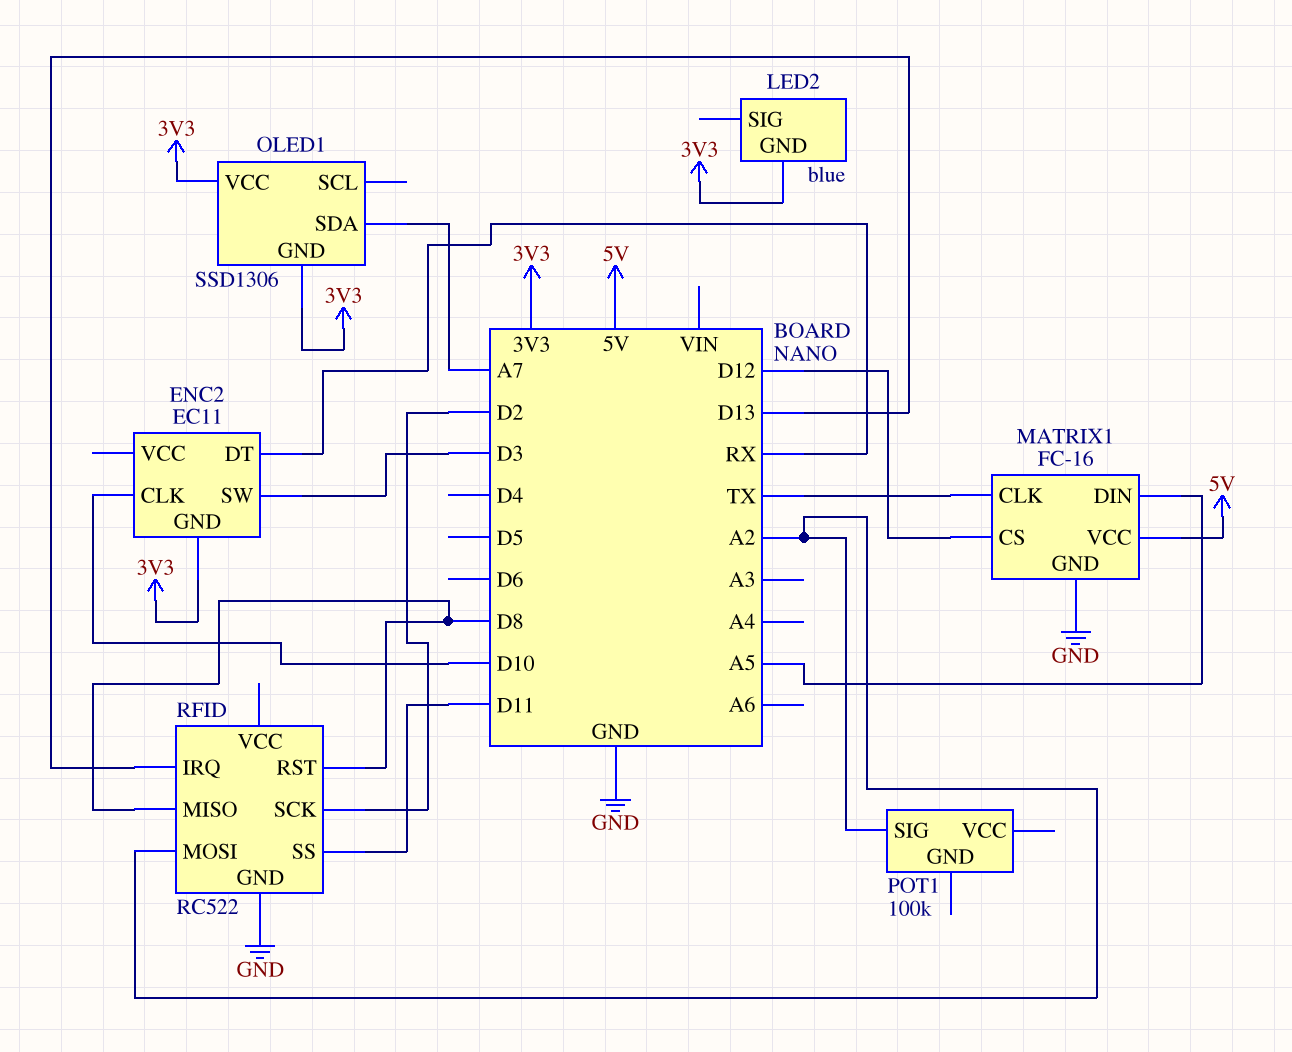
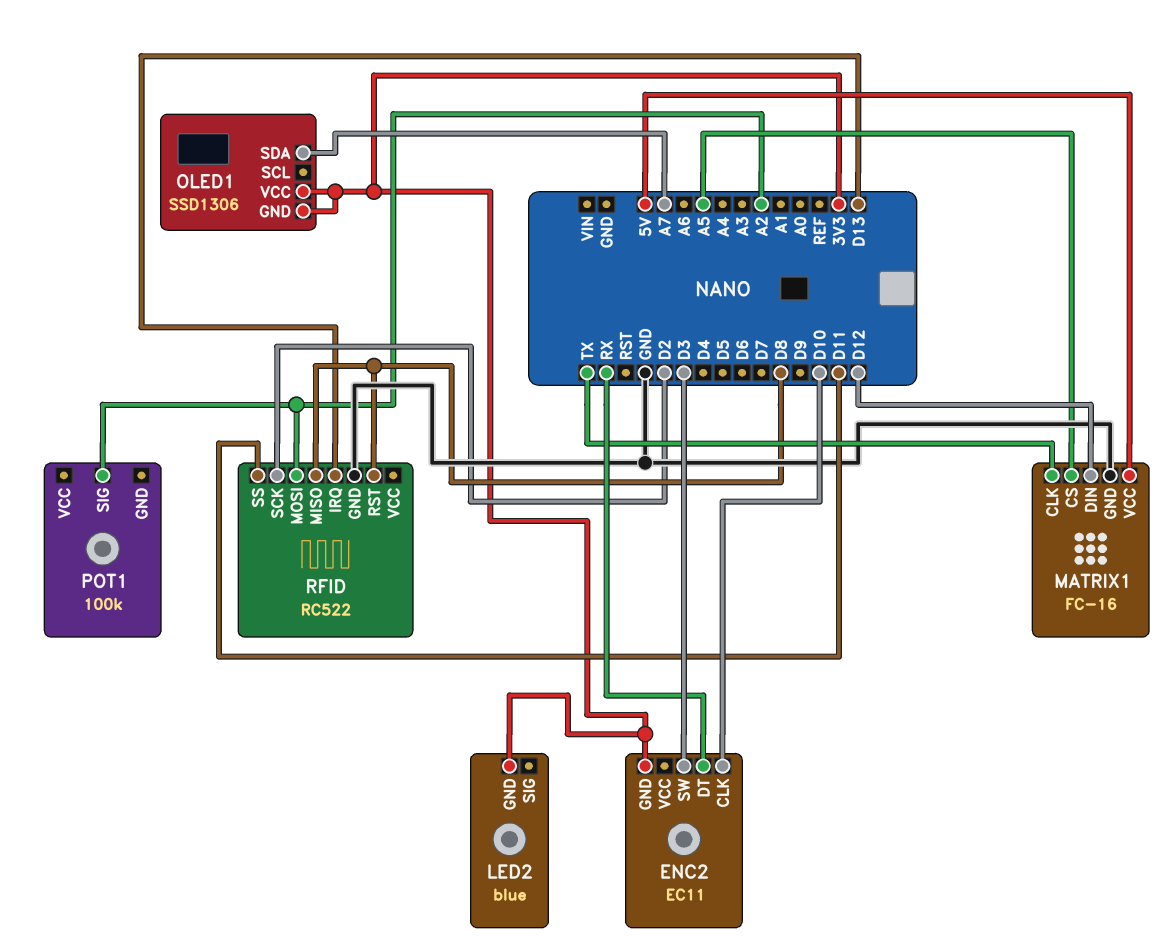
MATRIX1 pin CS: D12 -> A5
MATRIX1 pin DIN: A5 -> D12

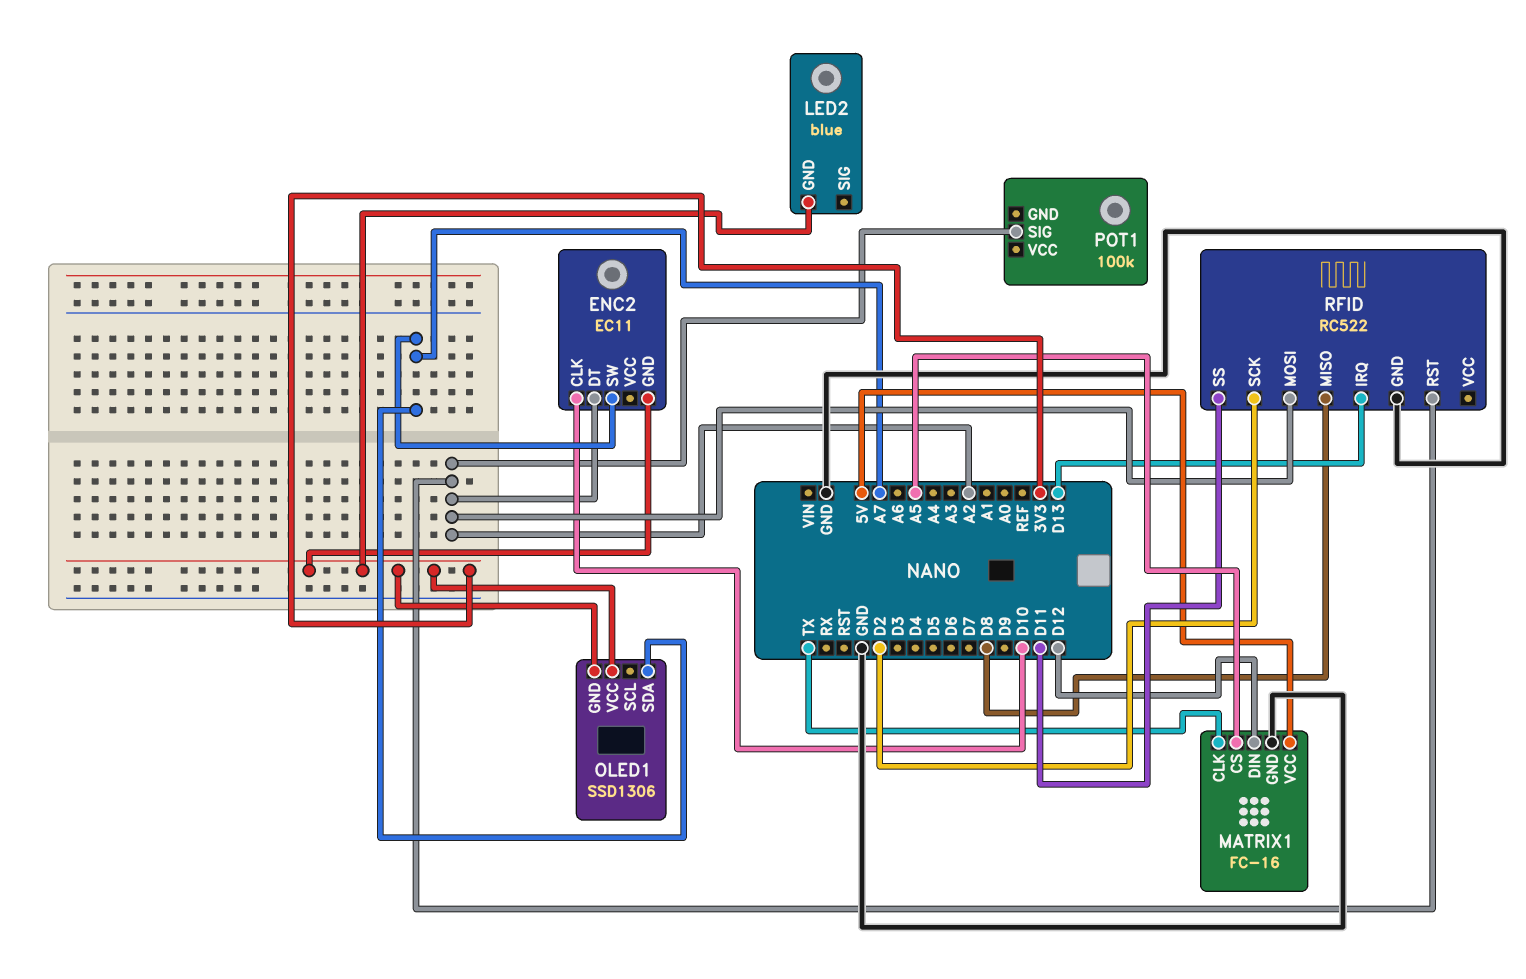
ENC2 pin DT: RX -> A2
ENC2 pin SW: D3 -> A7
RFID pin RST: D8 -> A2

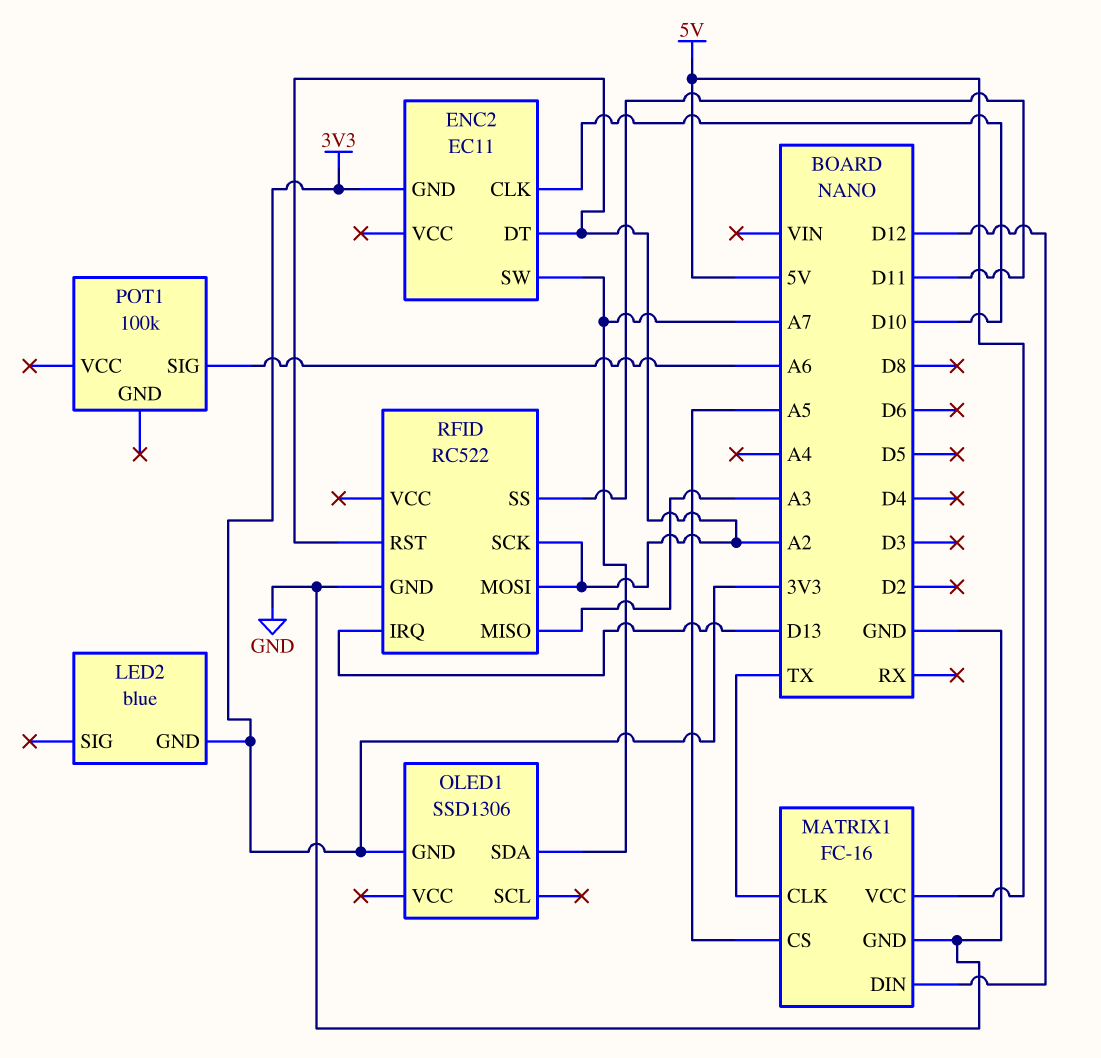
OLED1 pin VCC: 3V3 -> none
POT1 pin SIG: A2 -> A6
RFID pin MISO: D8 -> A3
RFID pin SCK: D2 -> A2

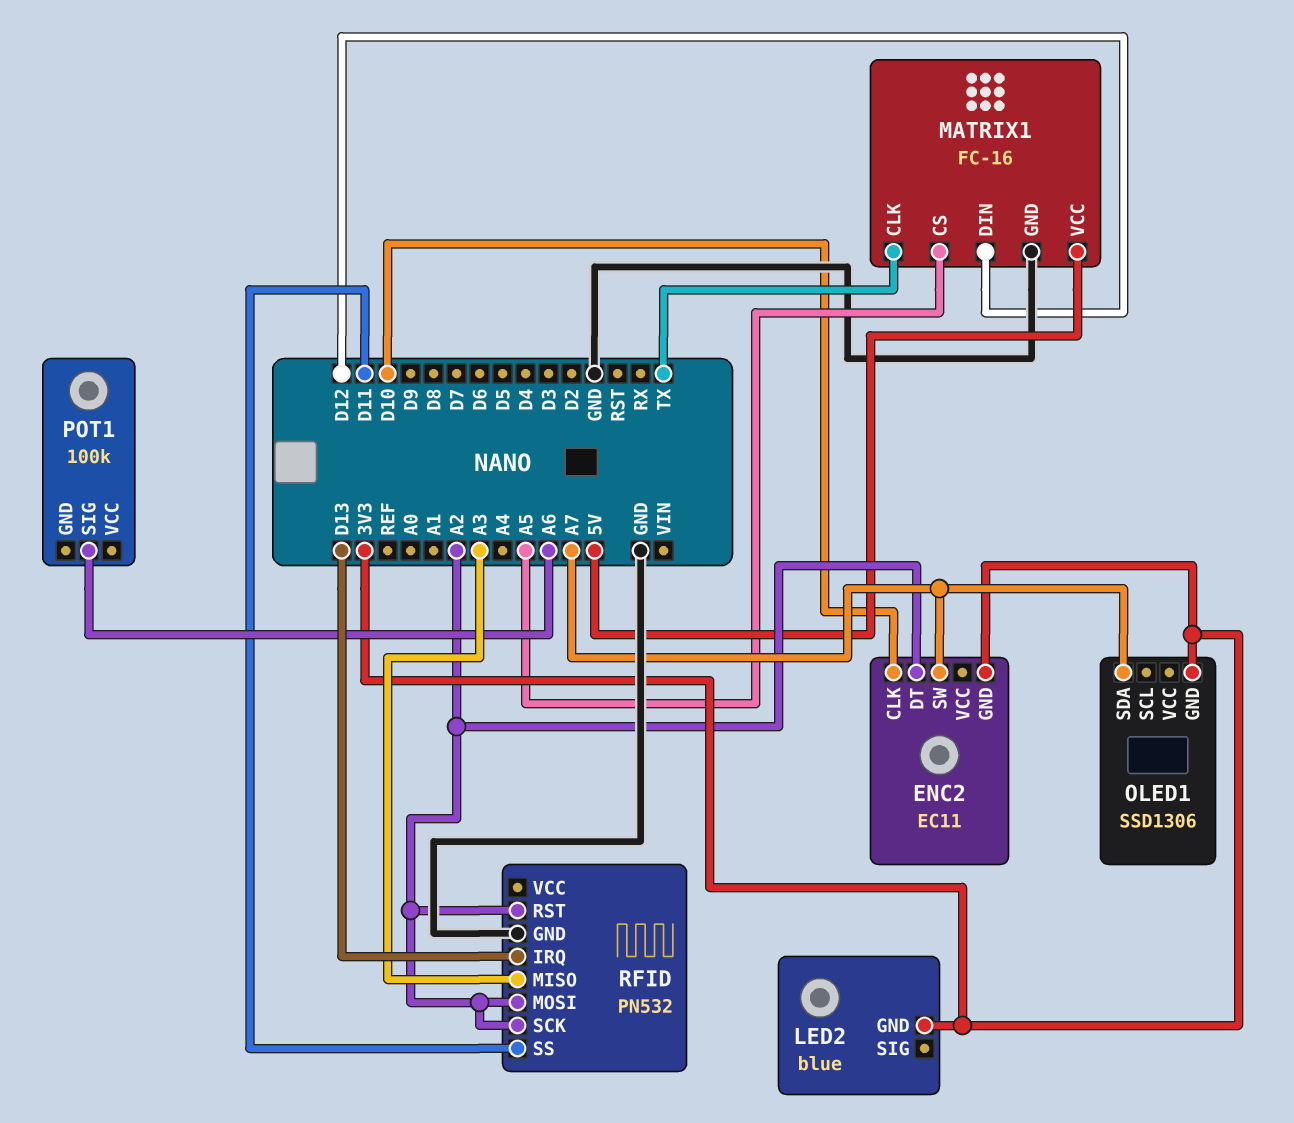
RFID: RC522 -> PN532

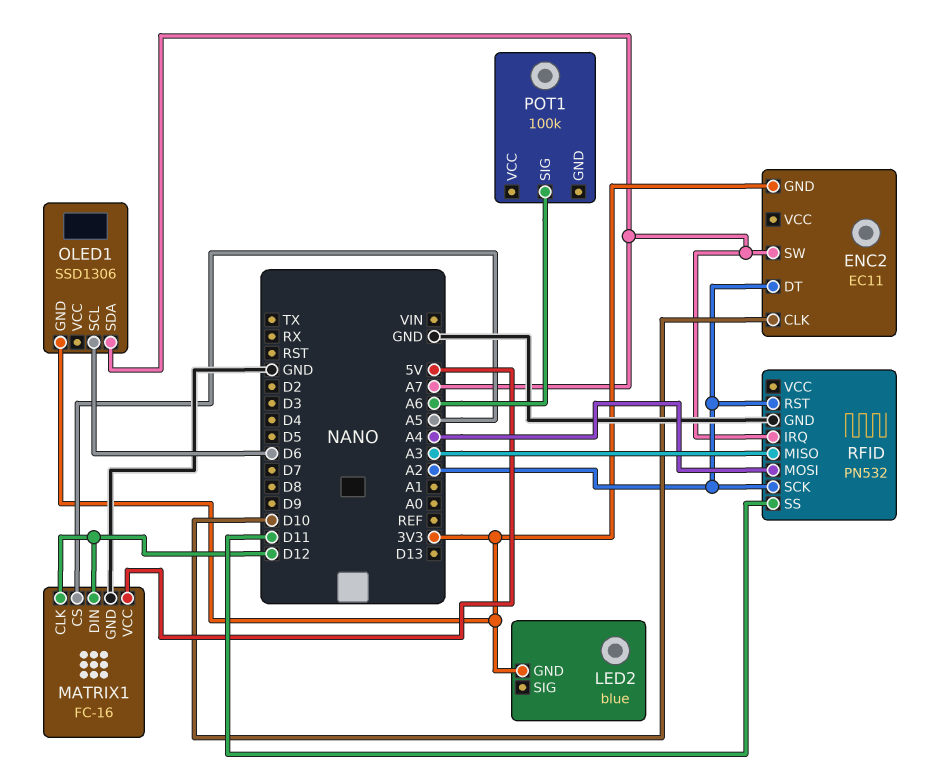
MATRIX1 pin CLK: TX -> D12
OLED1 pin SCL: none -> D6
RFID pin IRQ: D13 -> A7
RFID pin MOSI: A2 -> A4

